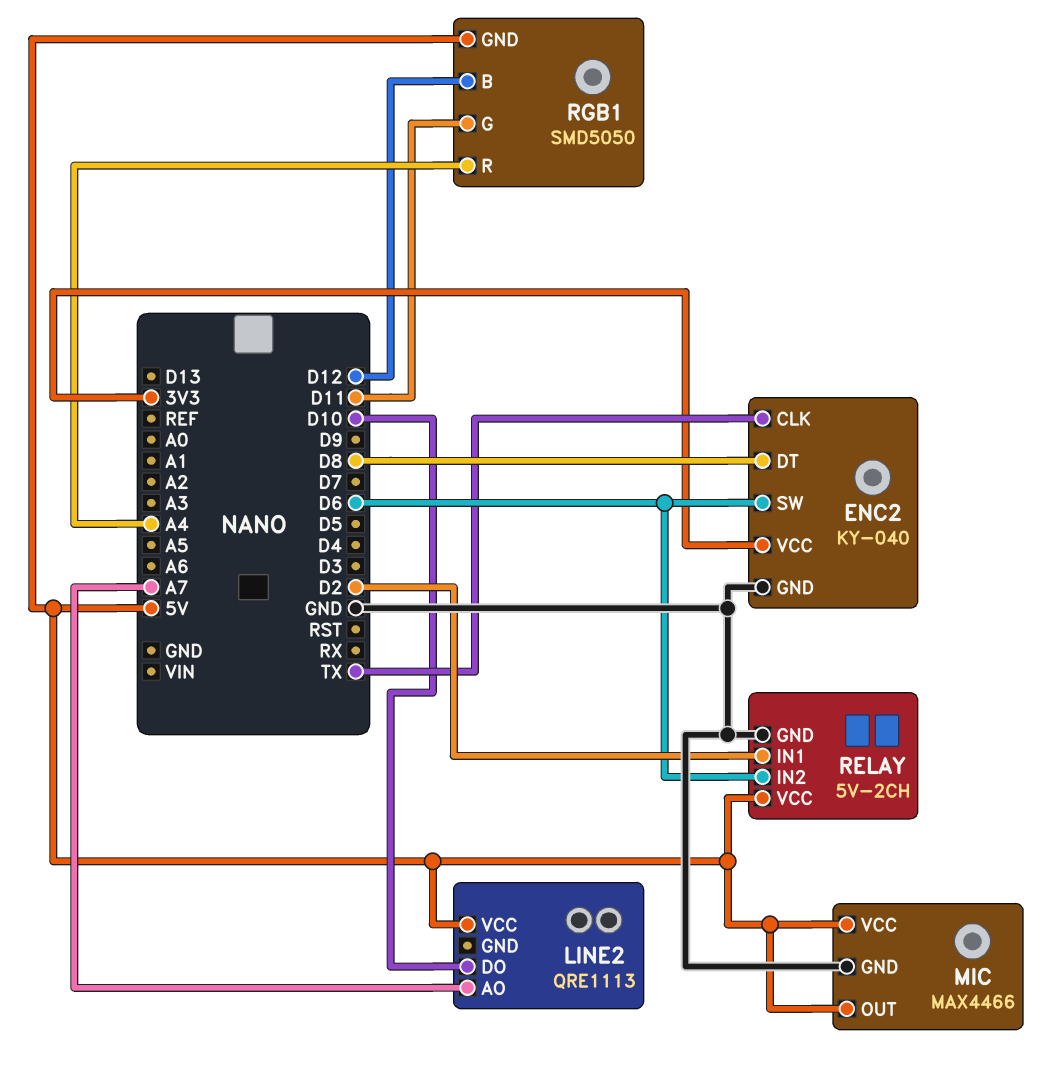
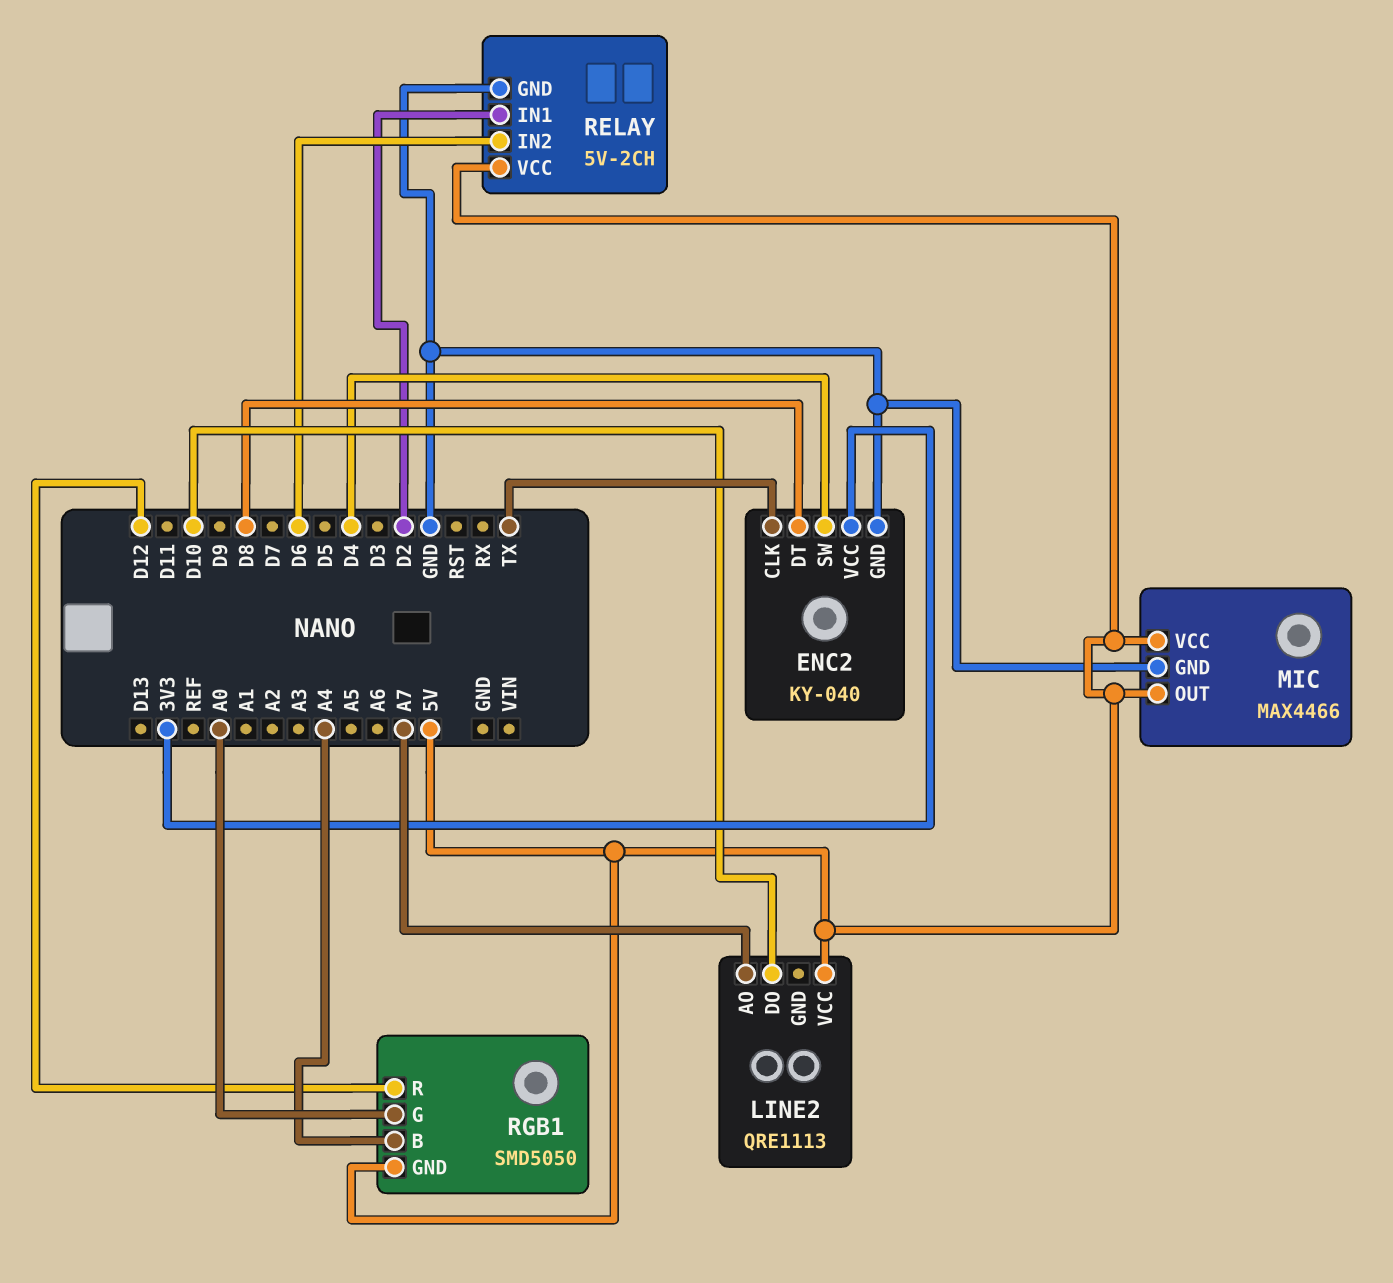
ENC2 pin SW: D6 -> D4
RGB1 pin B: D12 -> A4
RGB1 pin G: D11 -> A0
RGB1 pin R: A4 -> D12

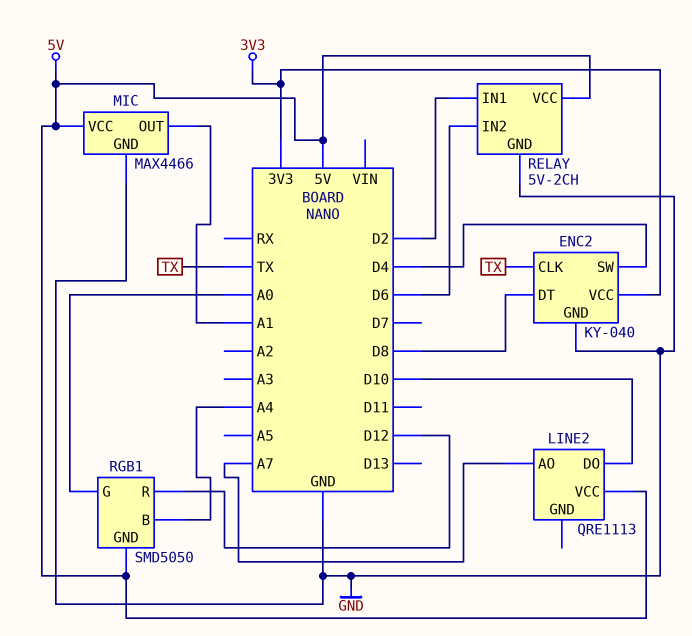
MIC pin OUT: 5V -> A1

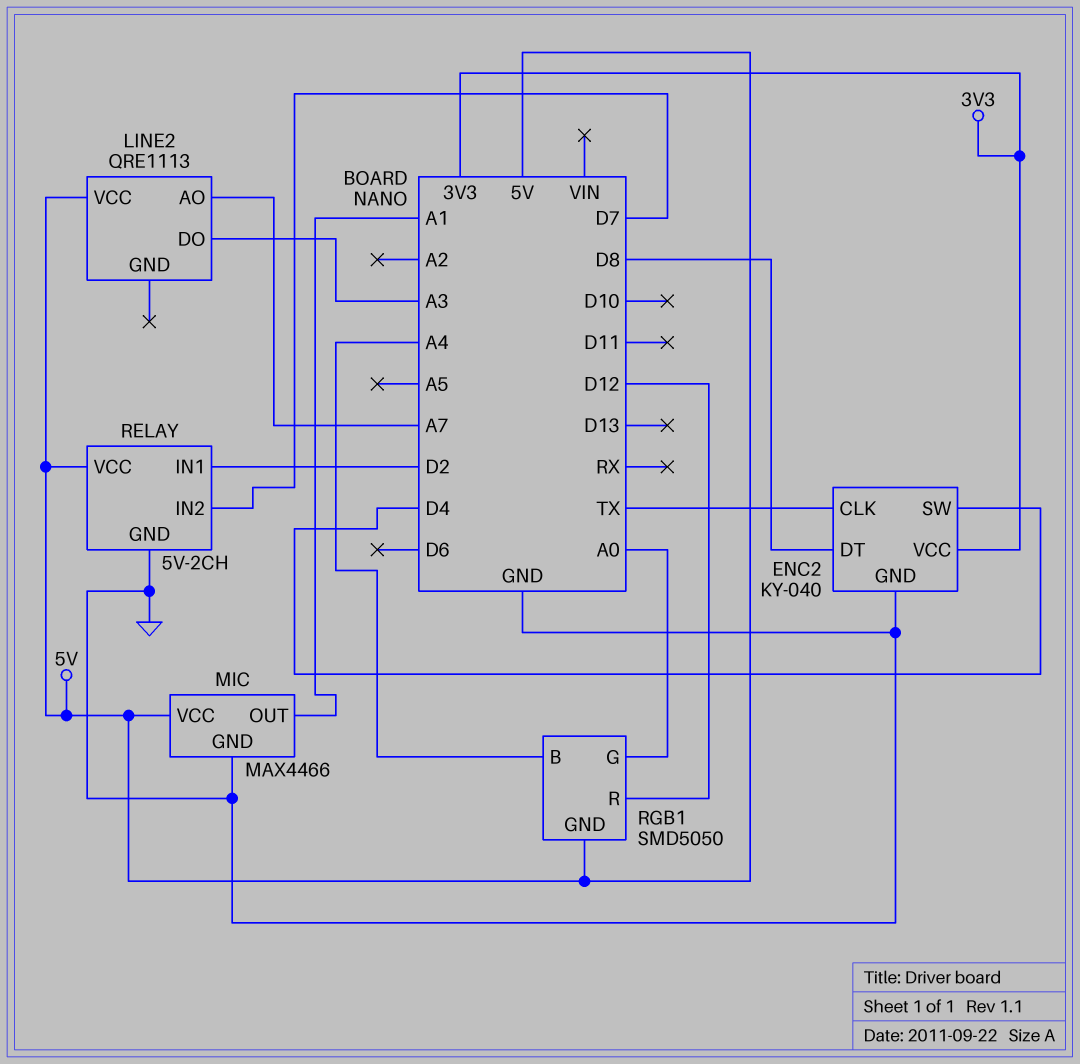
LINE2 pin DO: D10 -> A3
RELAY pin IN2: D6 -> D7

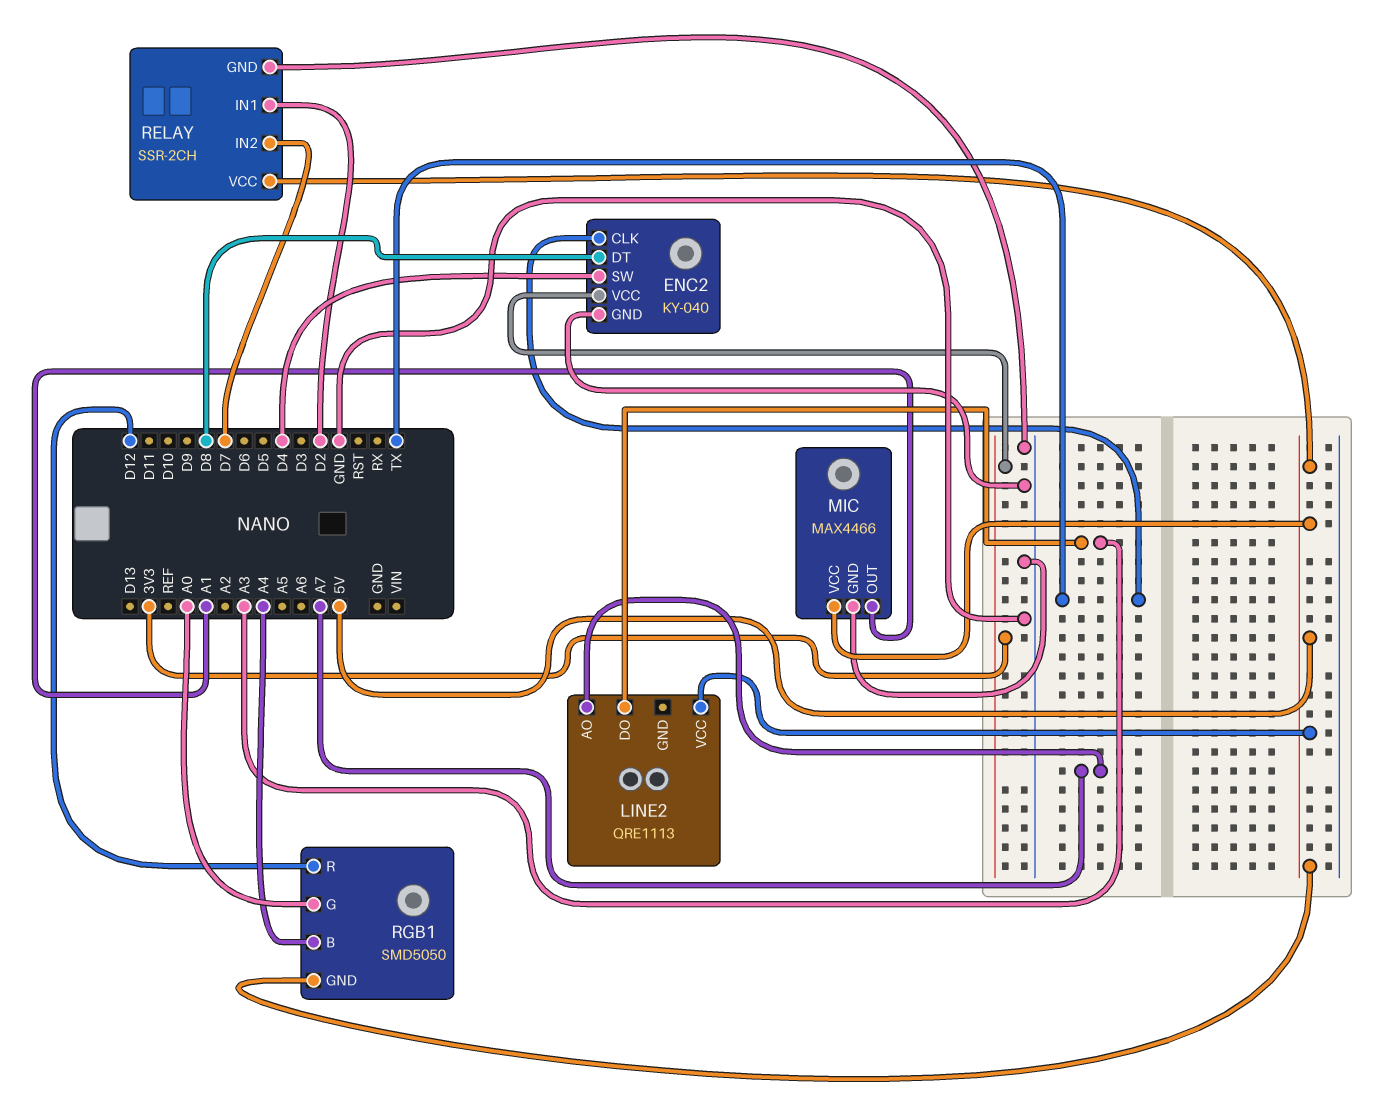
RELAY: 5V-2CH -> SSR-2CH

